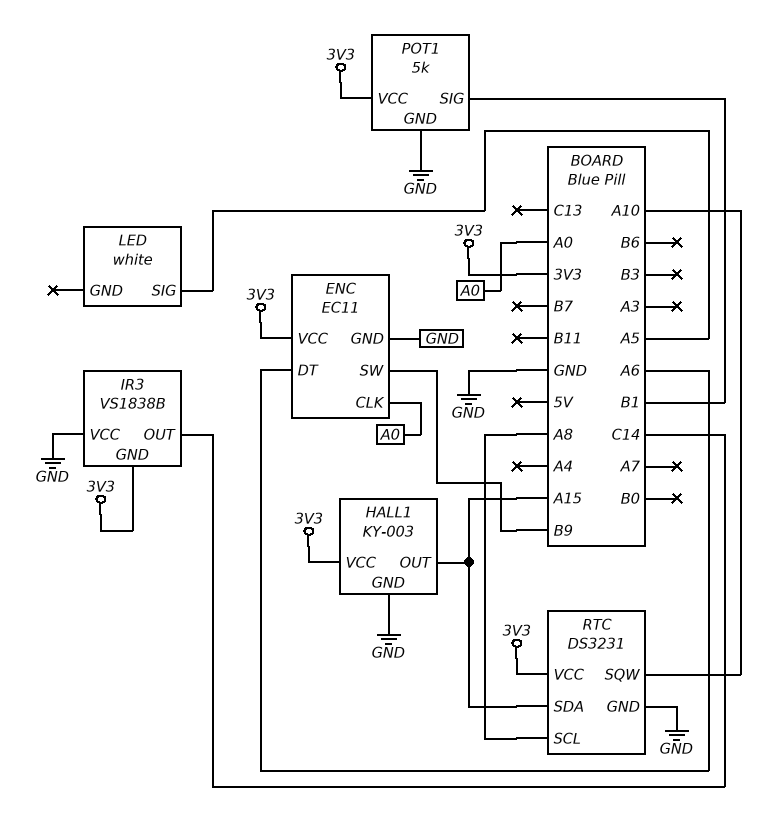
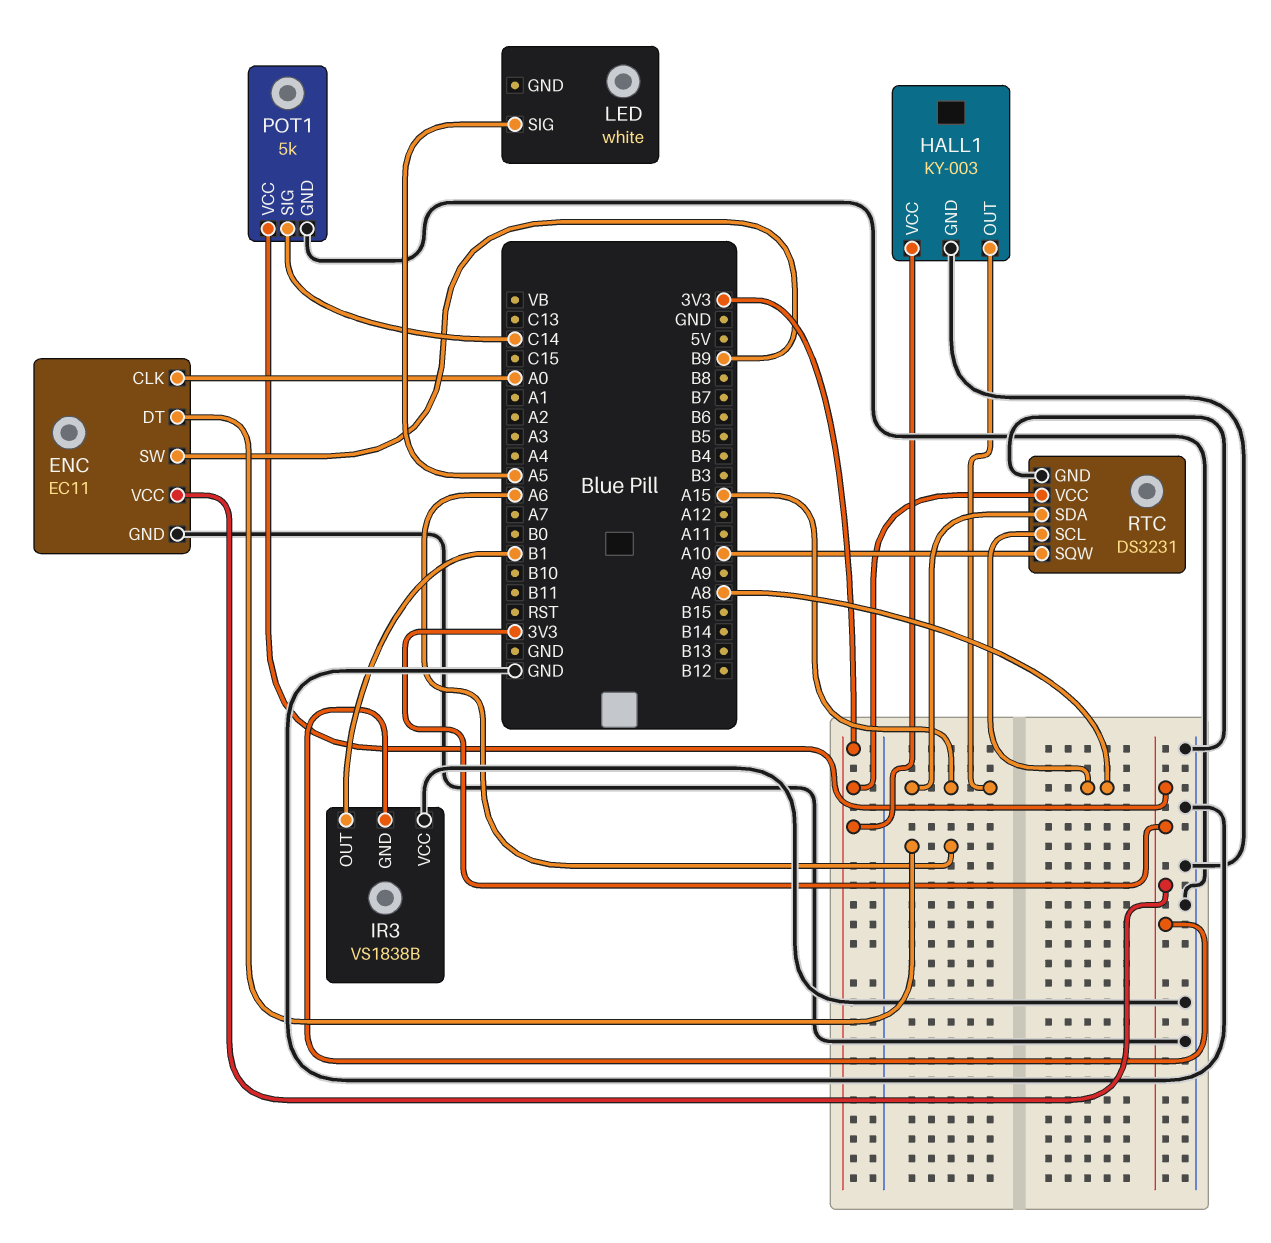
IR3 pin OUT: C14 -> B1
POT1 pin SIG: B1 -> C14

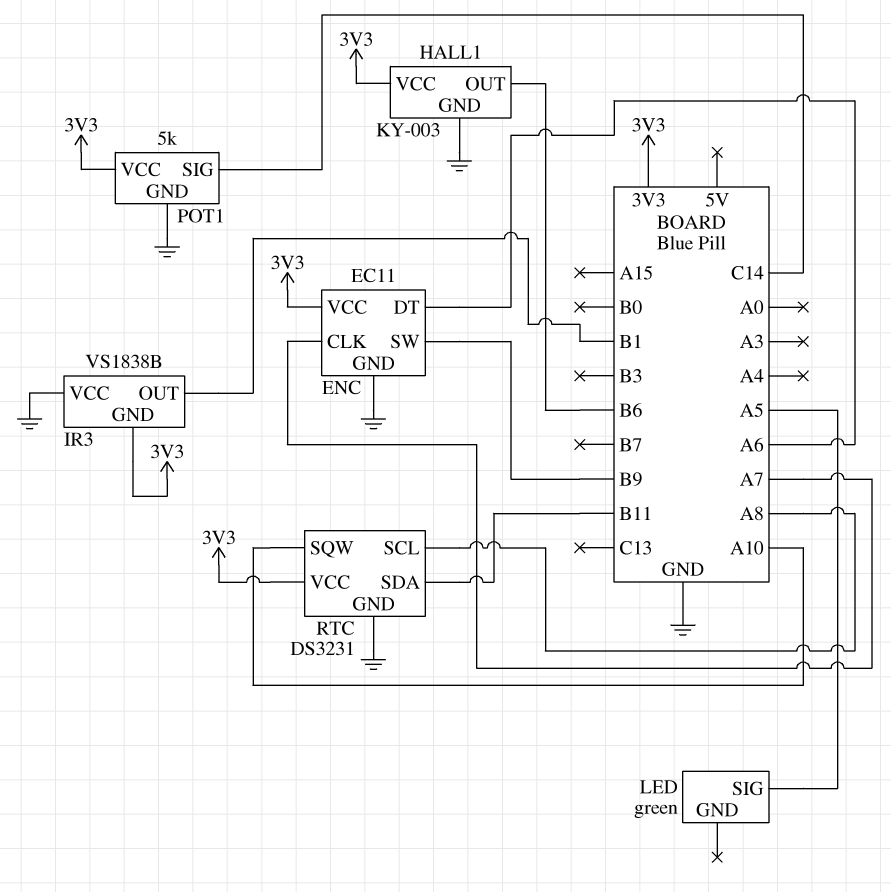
ENC pin CLK: A0 -> A7
HALL1 pin OUT: A15 -> B6
LED: white -> green
RTC pin SDA: A15 -> B11

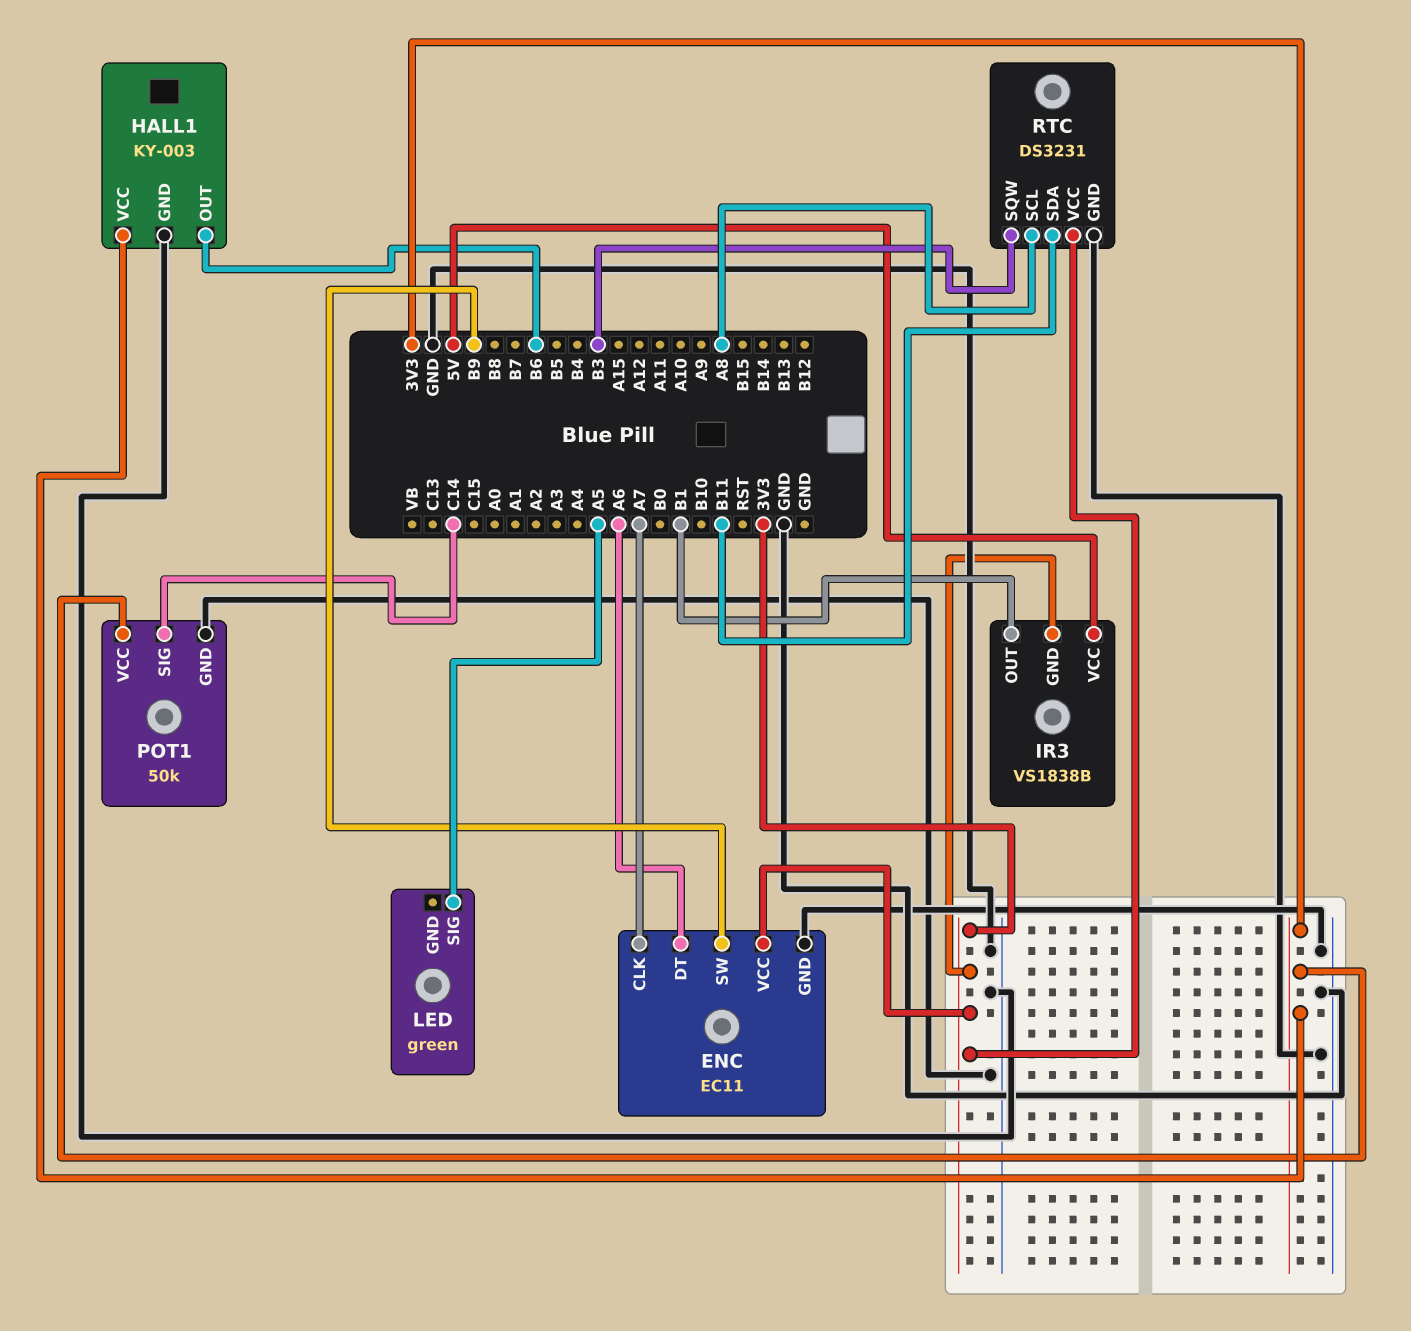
IR3 pin VCC: GND -> 5V
POT1: 5k -> 50k
RTC pin SQW: A10 -> B3

